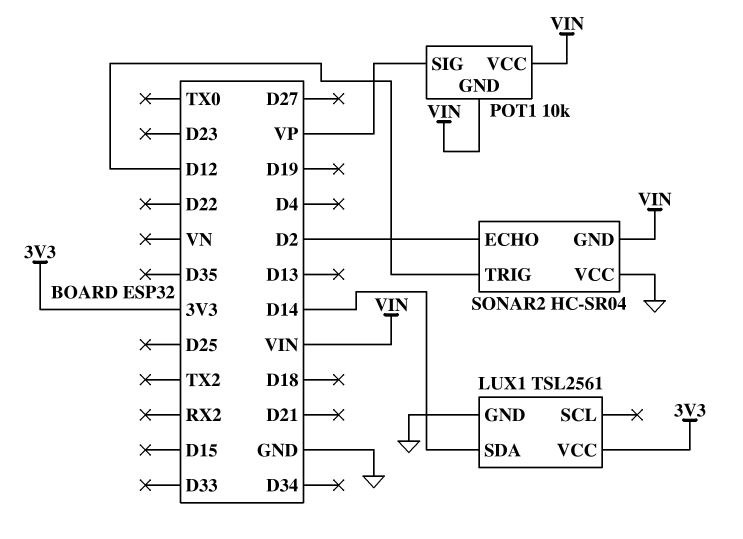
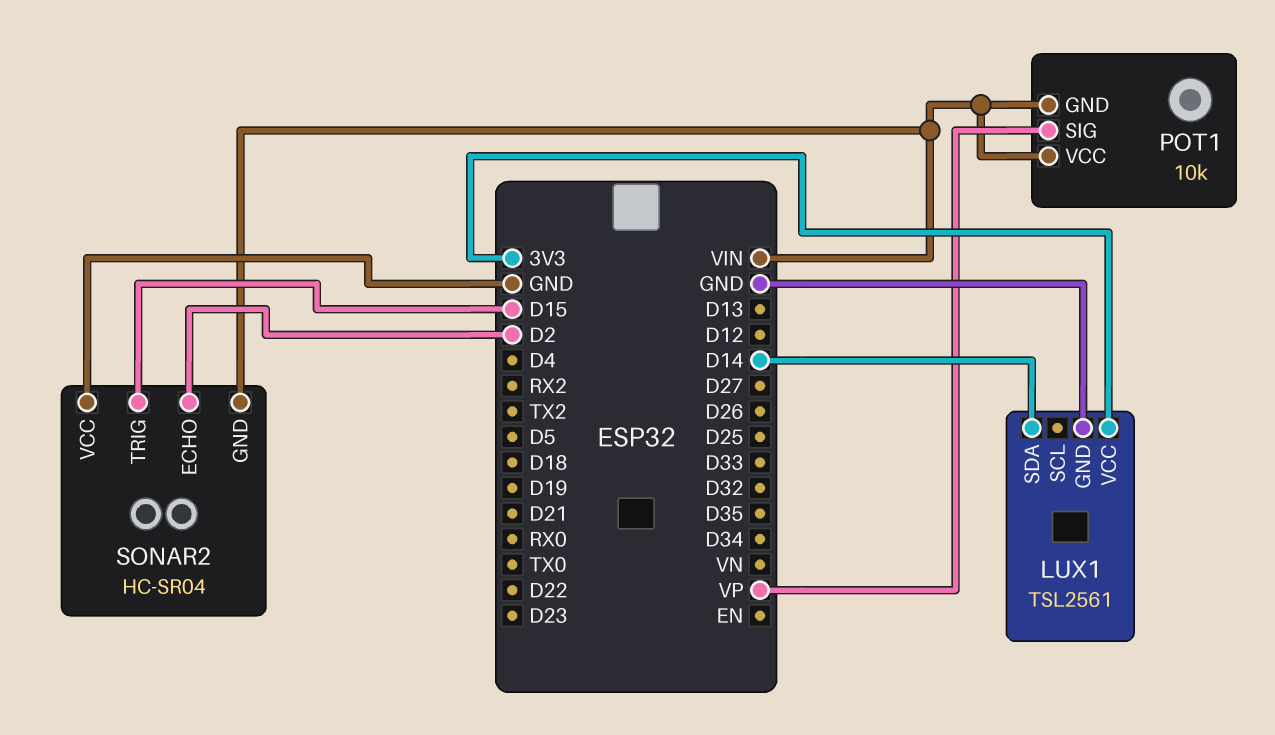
SONAR2 pin TRIG: D12 -> D15

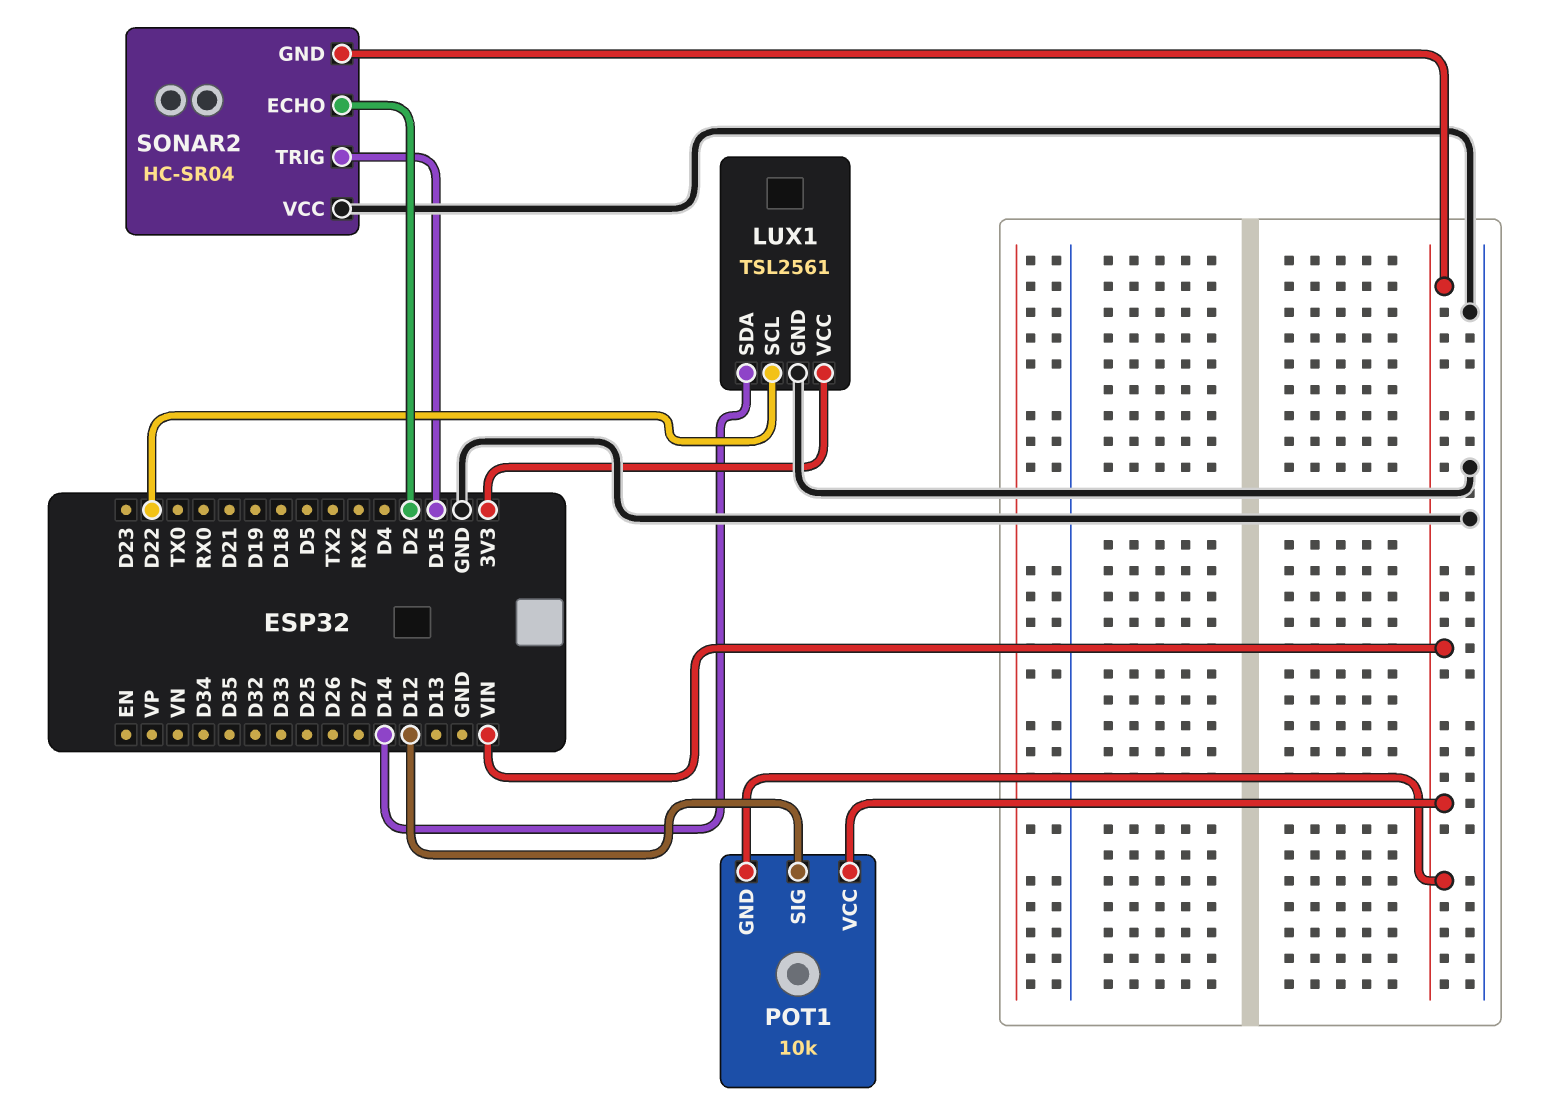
LUX1 pin SCL: none -> D22
POT1 pin SIG: VP -> D12

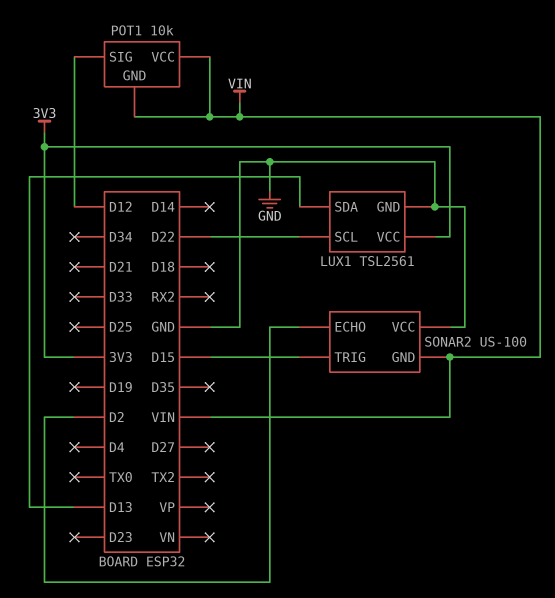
LUX1 pin SDA: D14 -> D13
SONAR2: HC-SR04 -> US-100

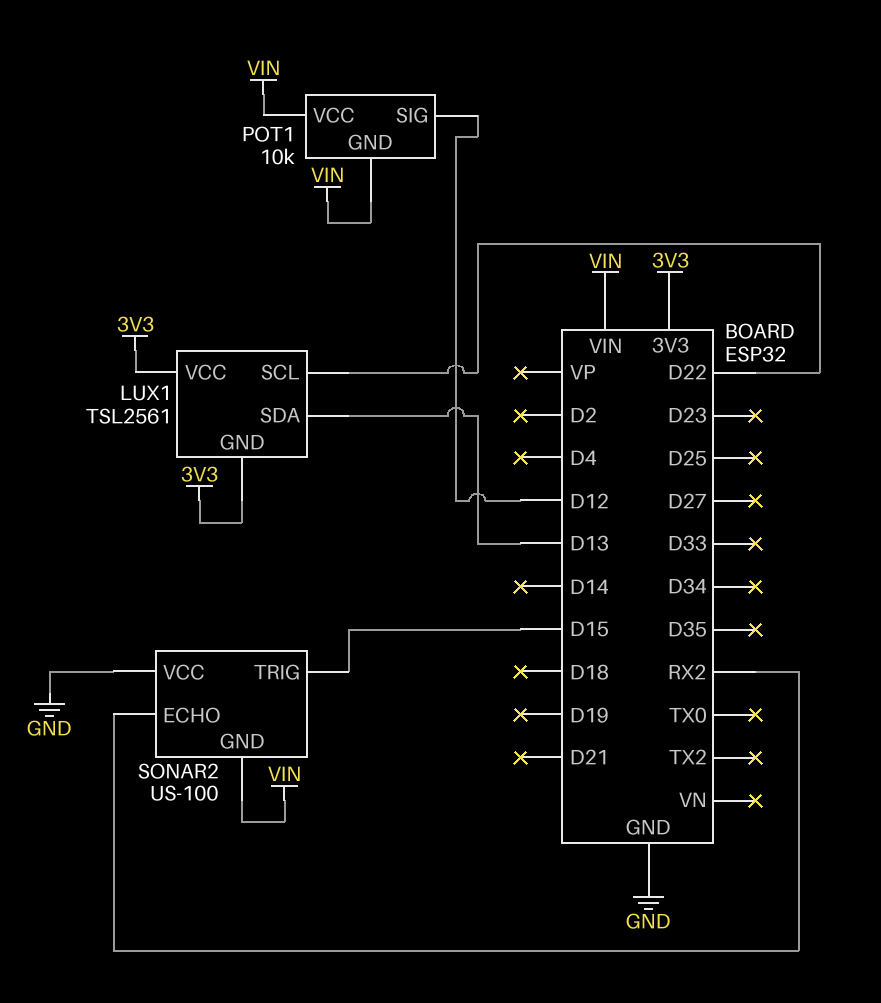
LUX1 pin GND: GND -> 3V3
SONAR2 pin ECHO: D2 -> RX2

